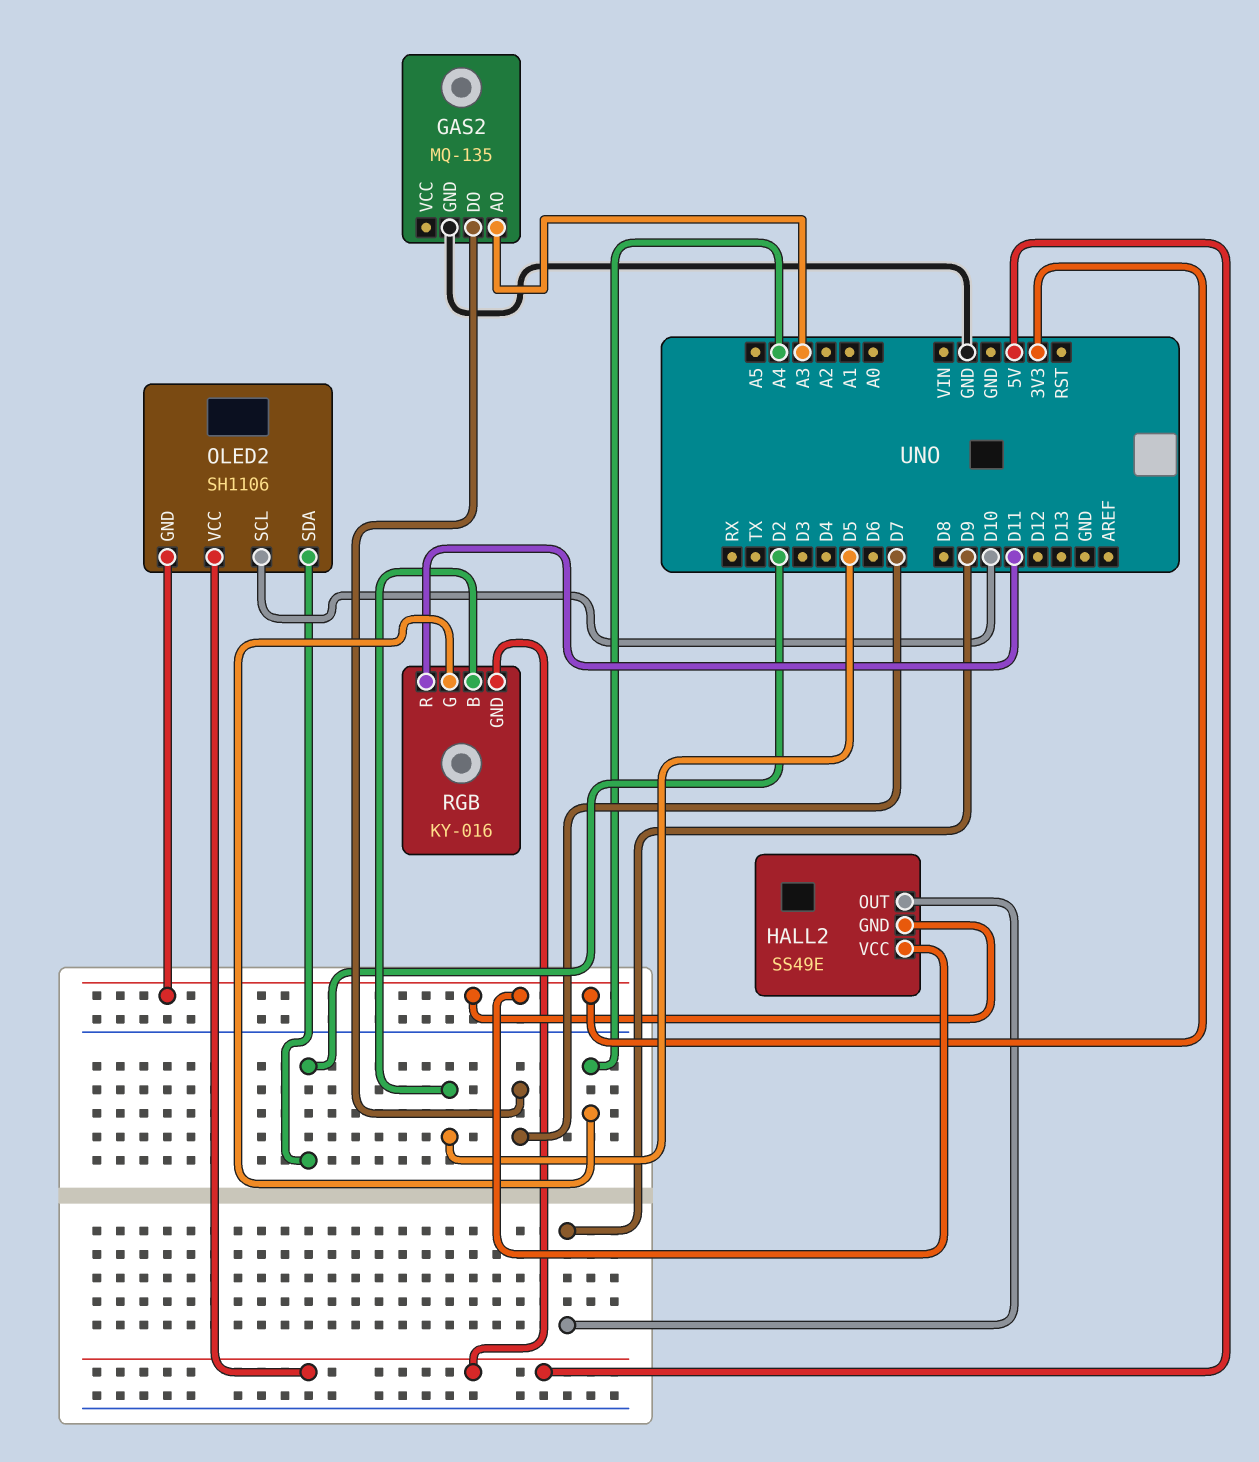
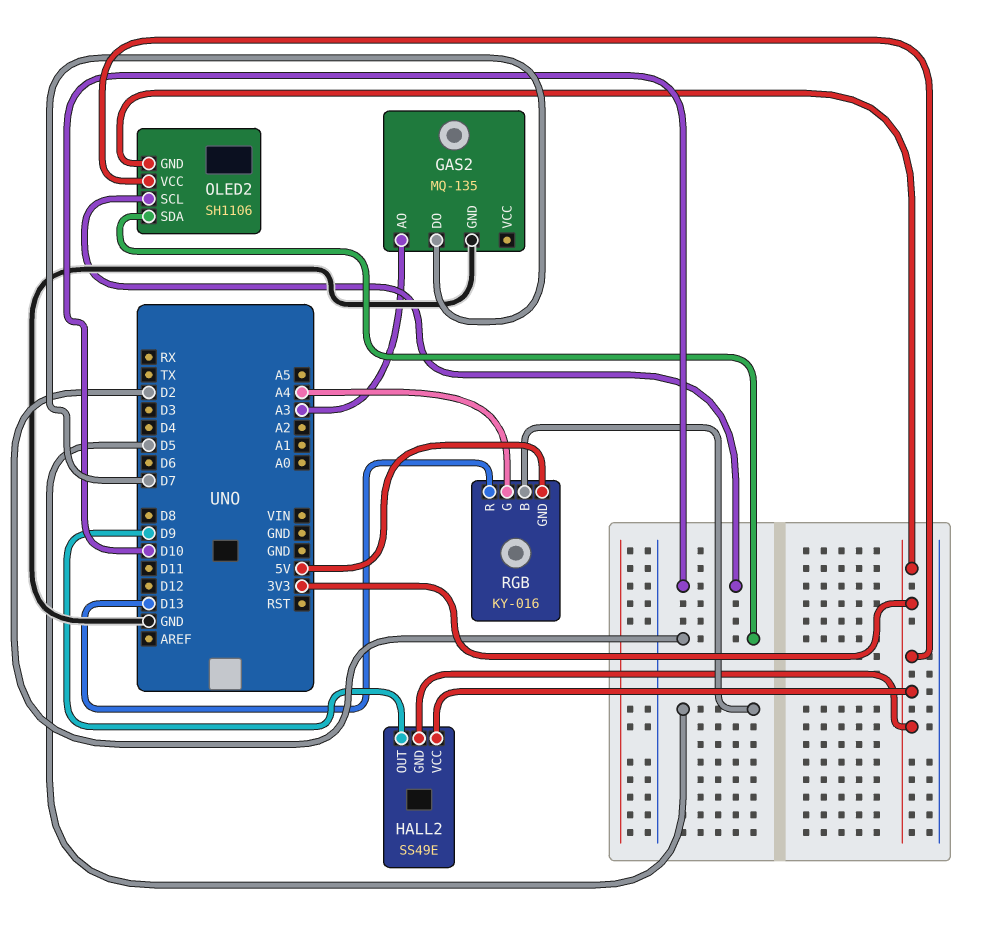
OLED2 pin VCC: 5V -> 3V3
RGB pin R: D11 -> D13

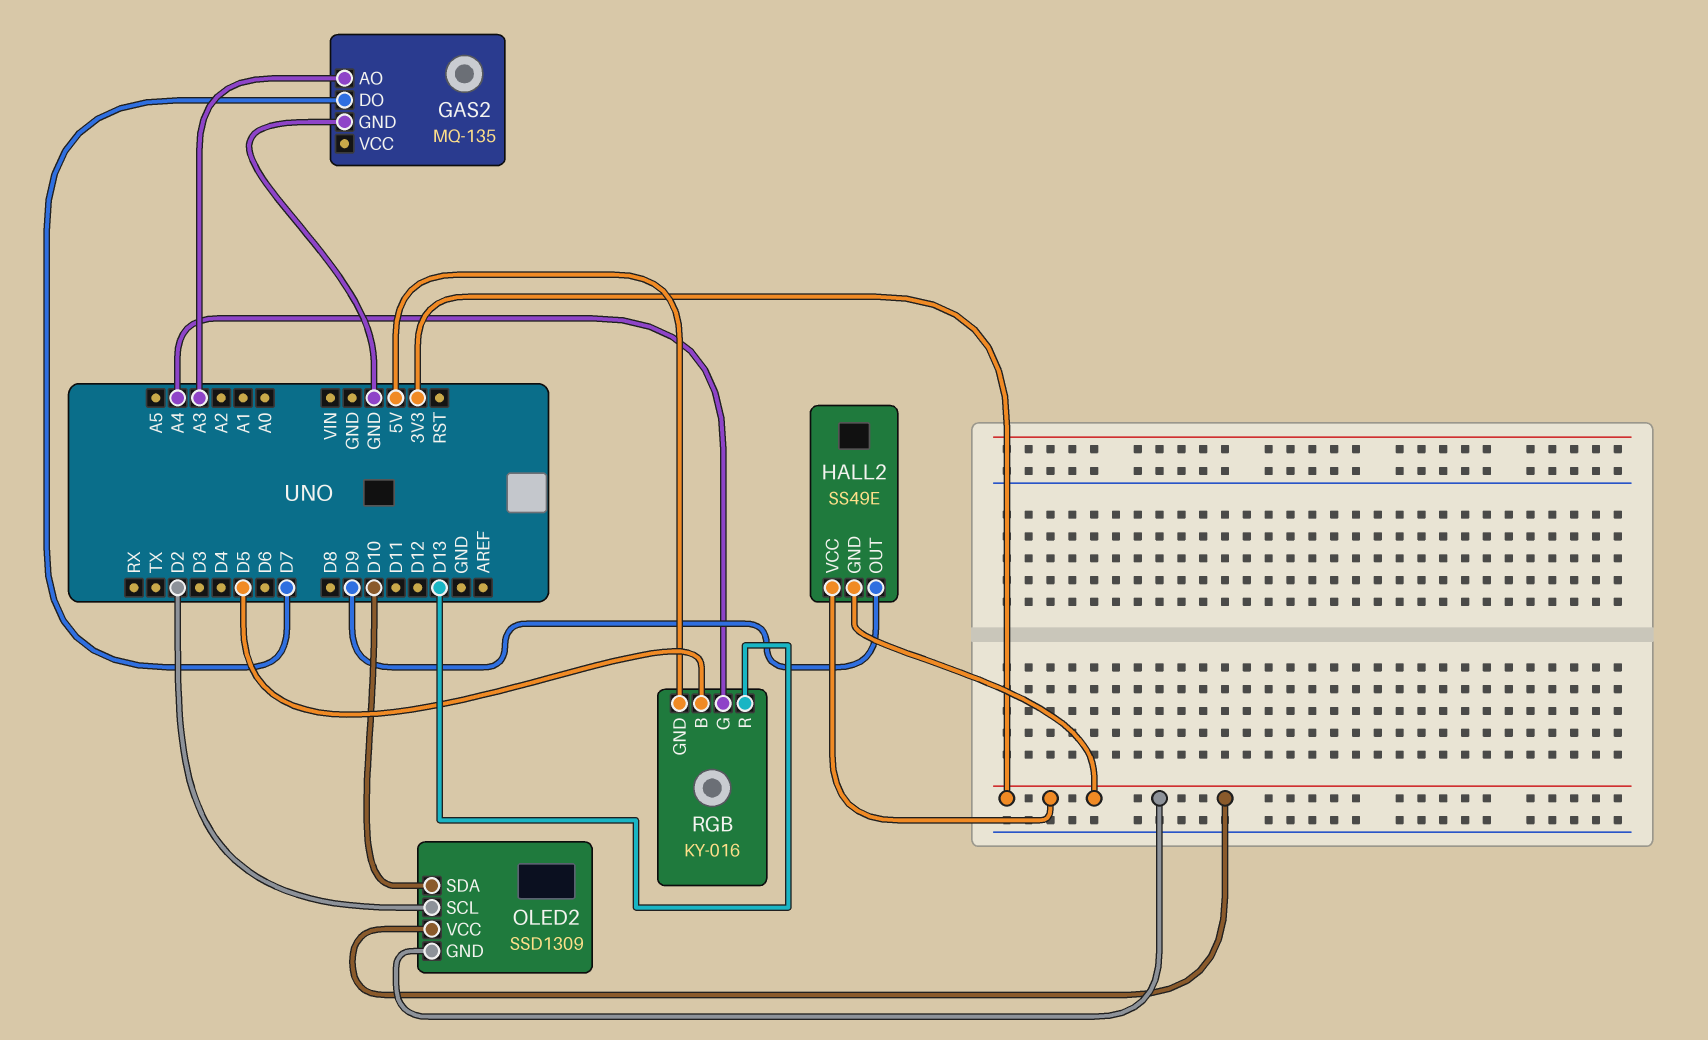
OLED2: SH1106 -> SSD1309
OLED2 pin SCL: D10 -> D2
OLED2 pin SDA: D2 -> D10

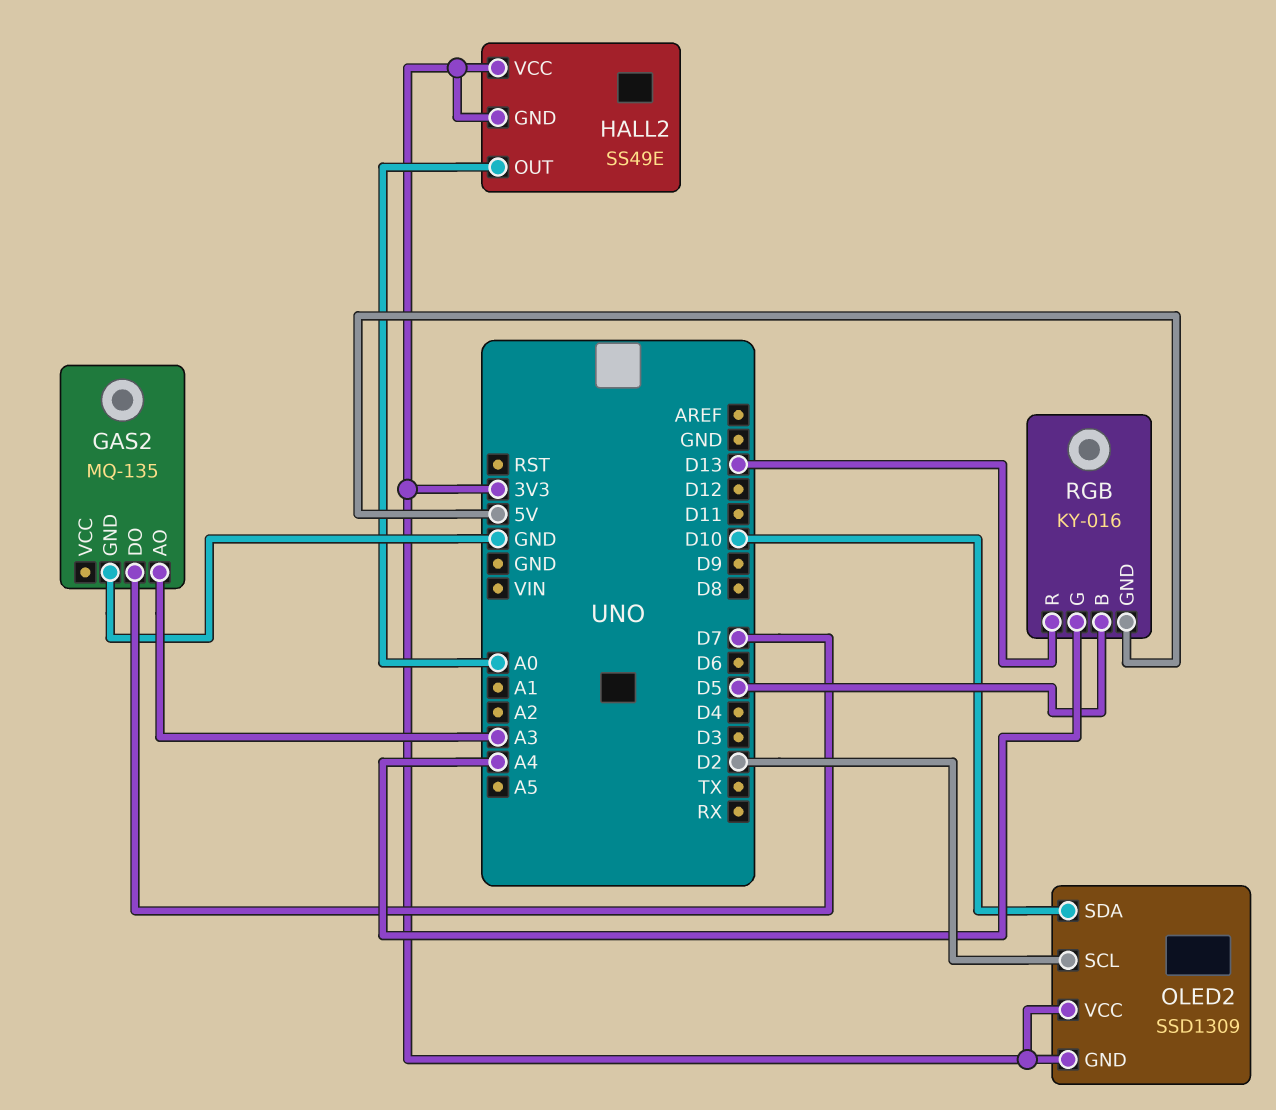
HALL2 pin OUT: D9 -> A0

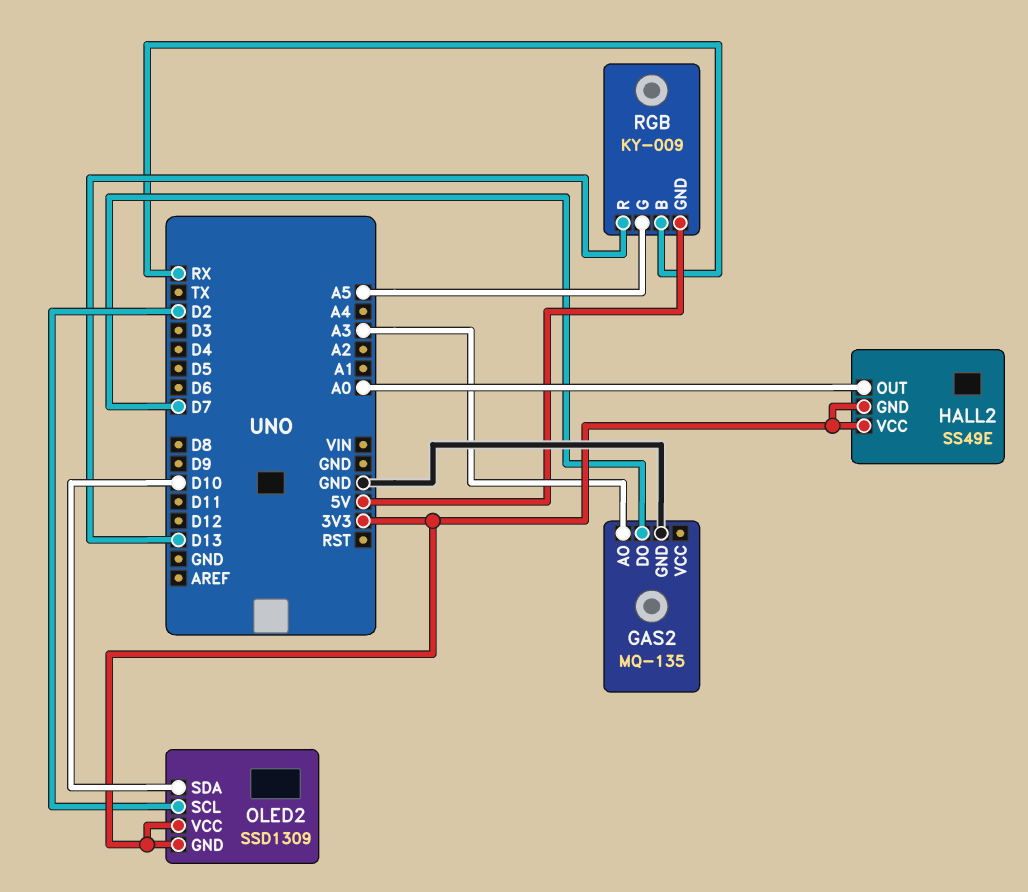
RGB: KY-016 -> KY-009
RGB pin B: D5 -> RX
RGB pin G: A4 -> A5

